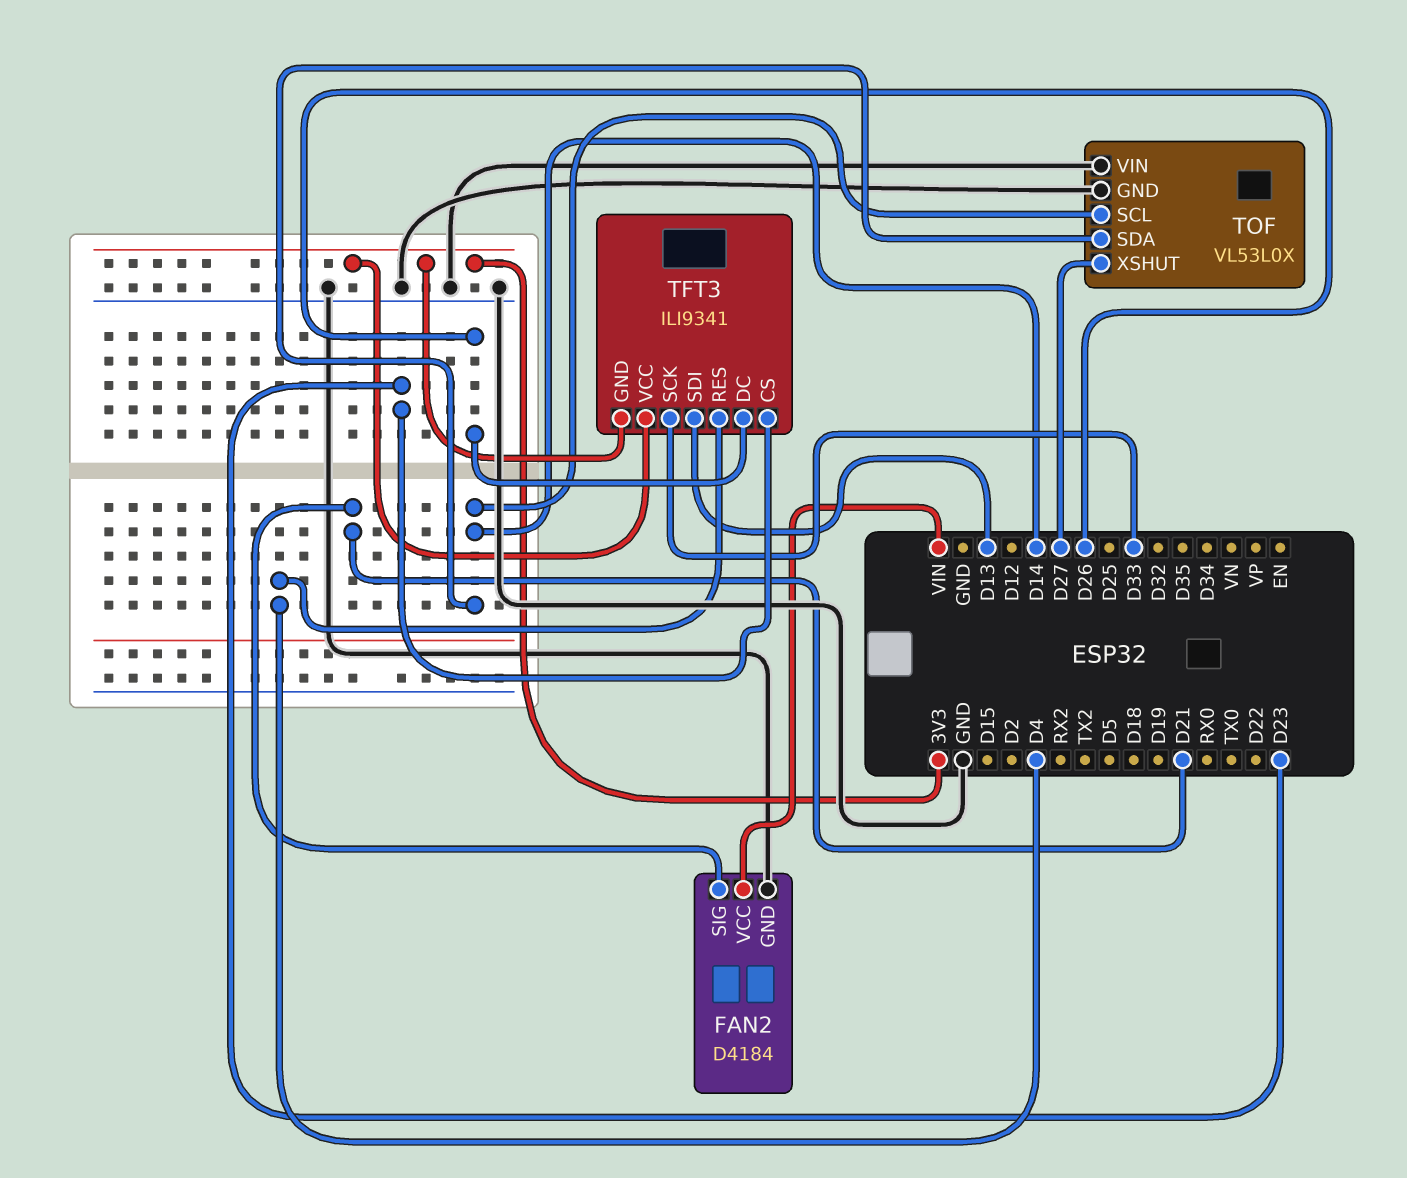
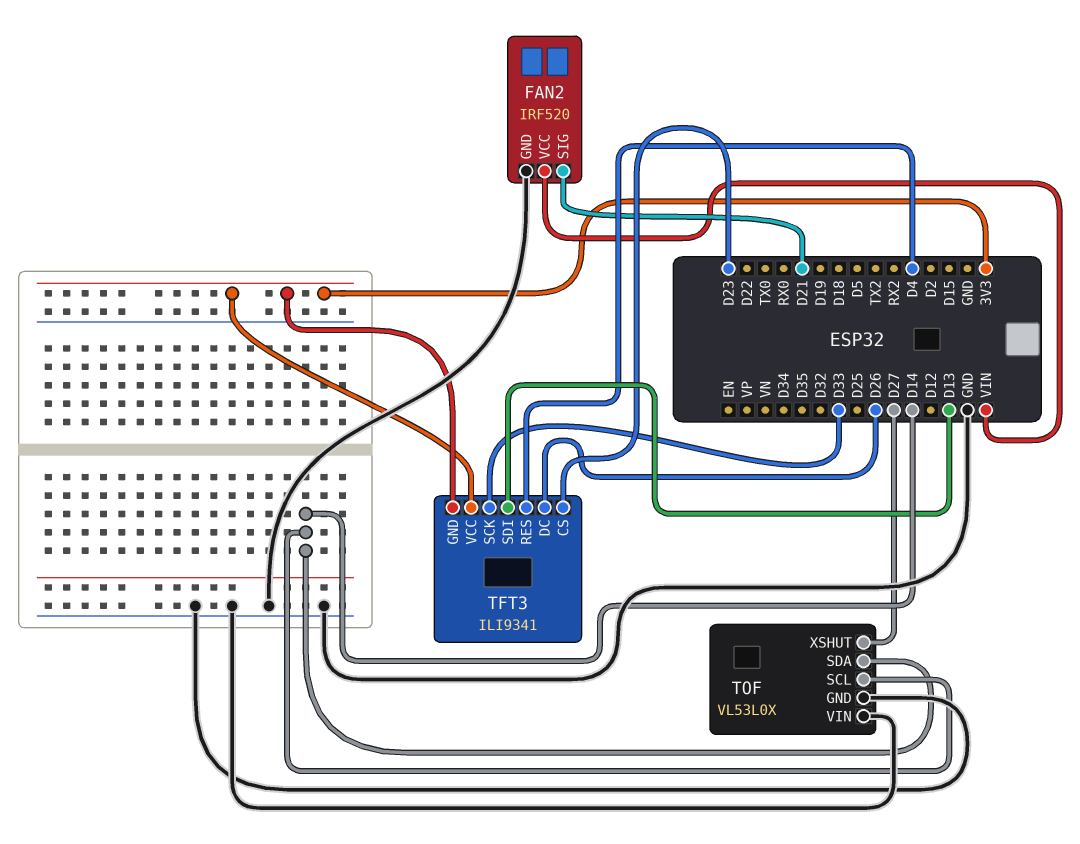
FAN2: D4184 -> IRF520

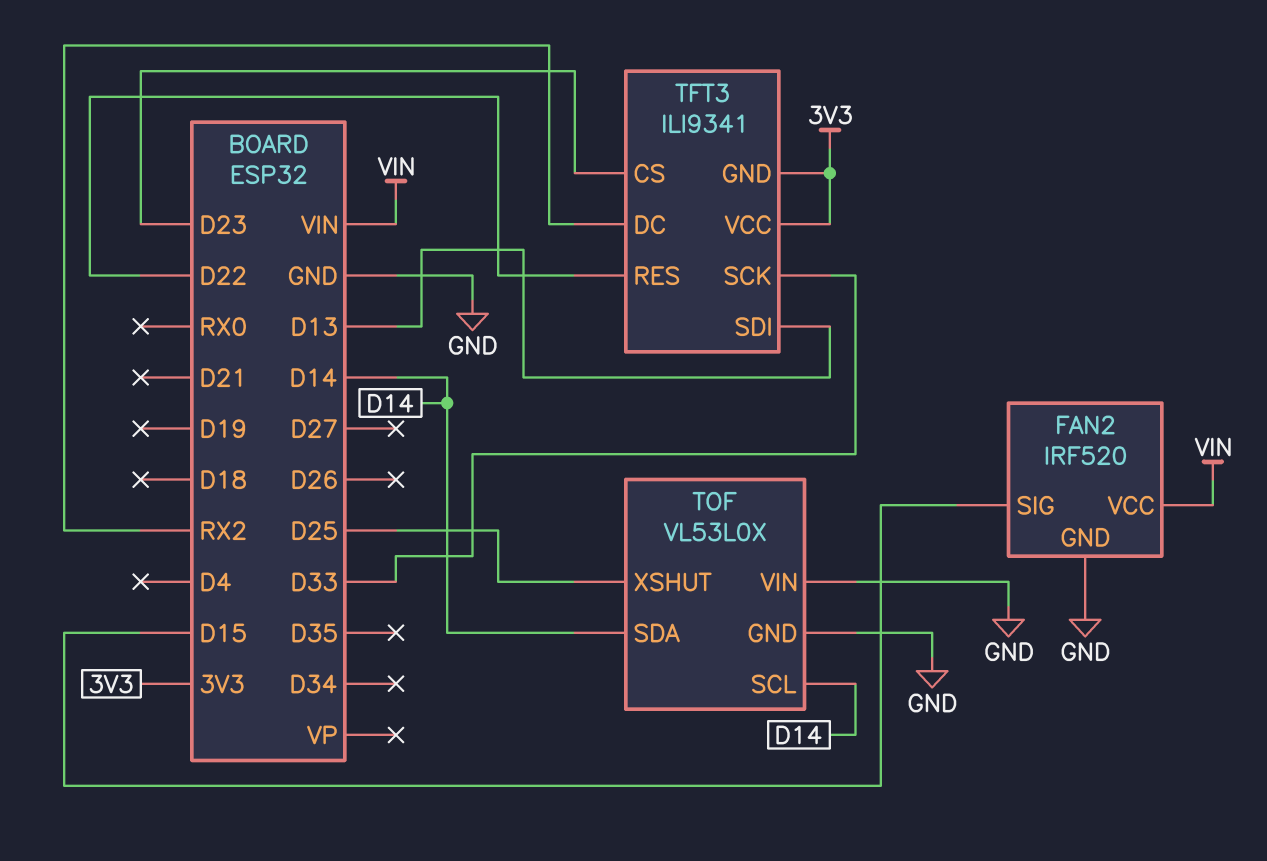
FAN2 pin SIG: D21 -> D15
TFT3 pin DC: D26 -> RX2
TFT3 pin RES: D4 -> D22
TOF pin XSHUT: D27 -> D25

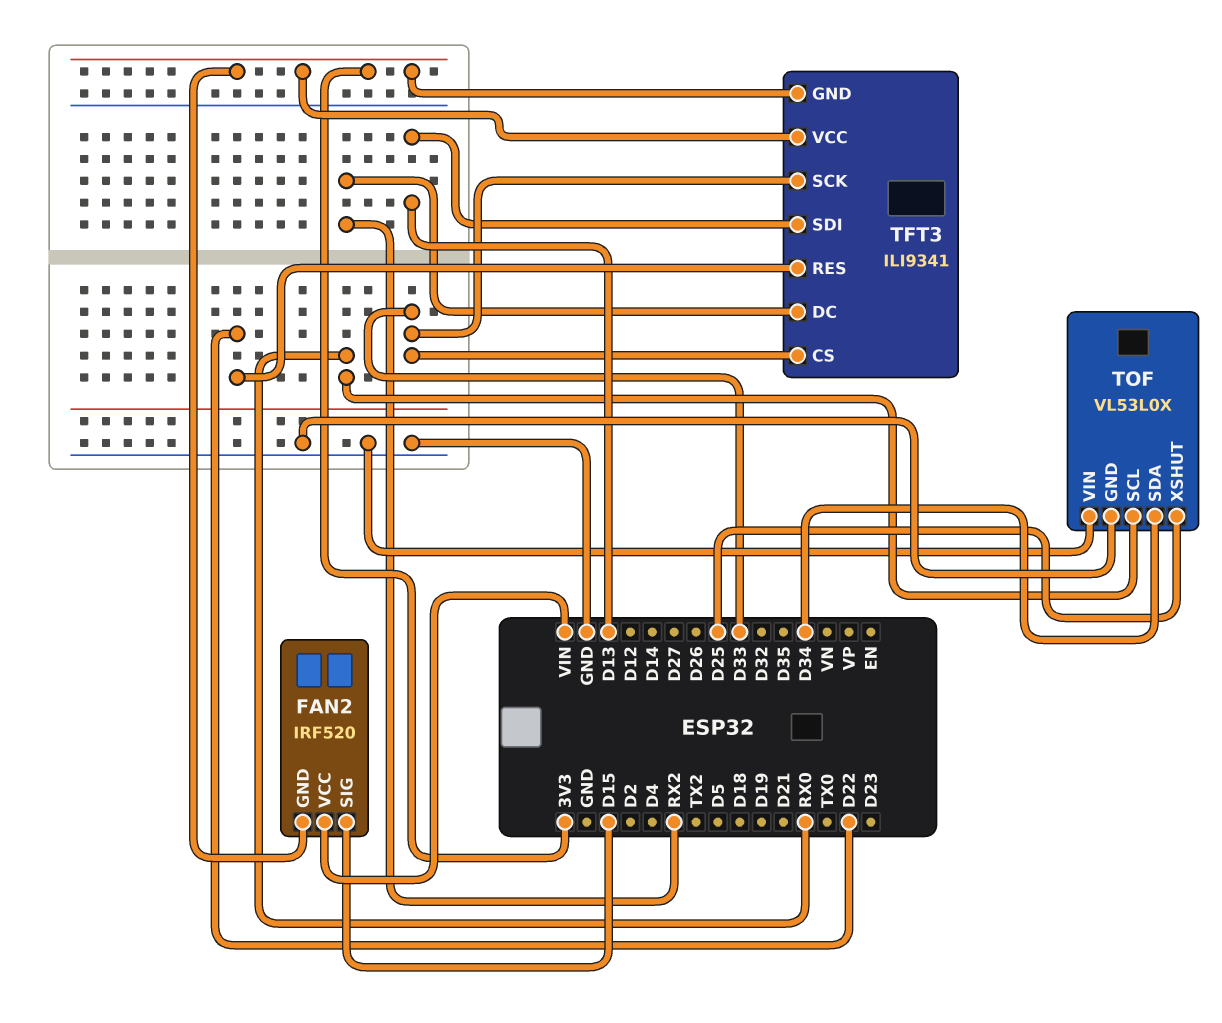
FAN2 pin GND: GND -> 3V3
TFT3 pin CS: D23 -> D33
TOF pin SCL: D14 -> RX0
TOF pin SDA: D14 -> D34

